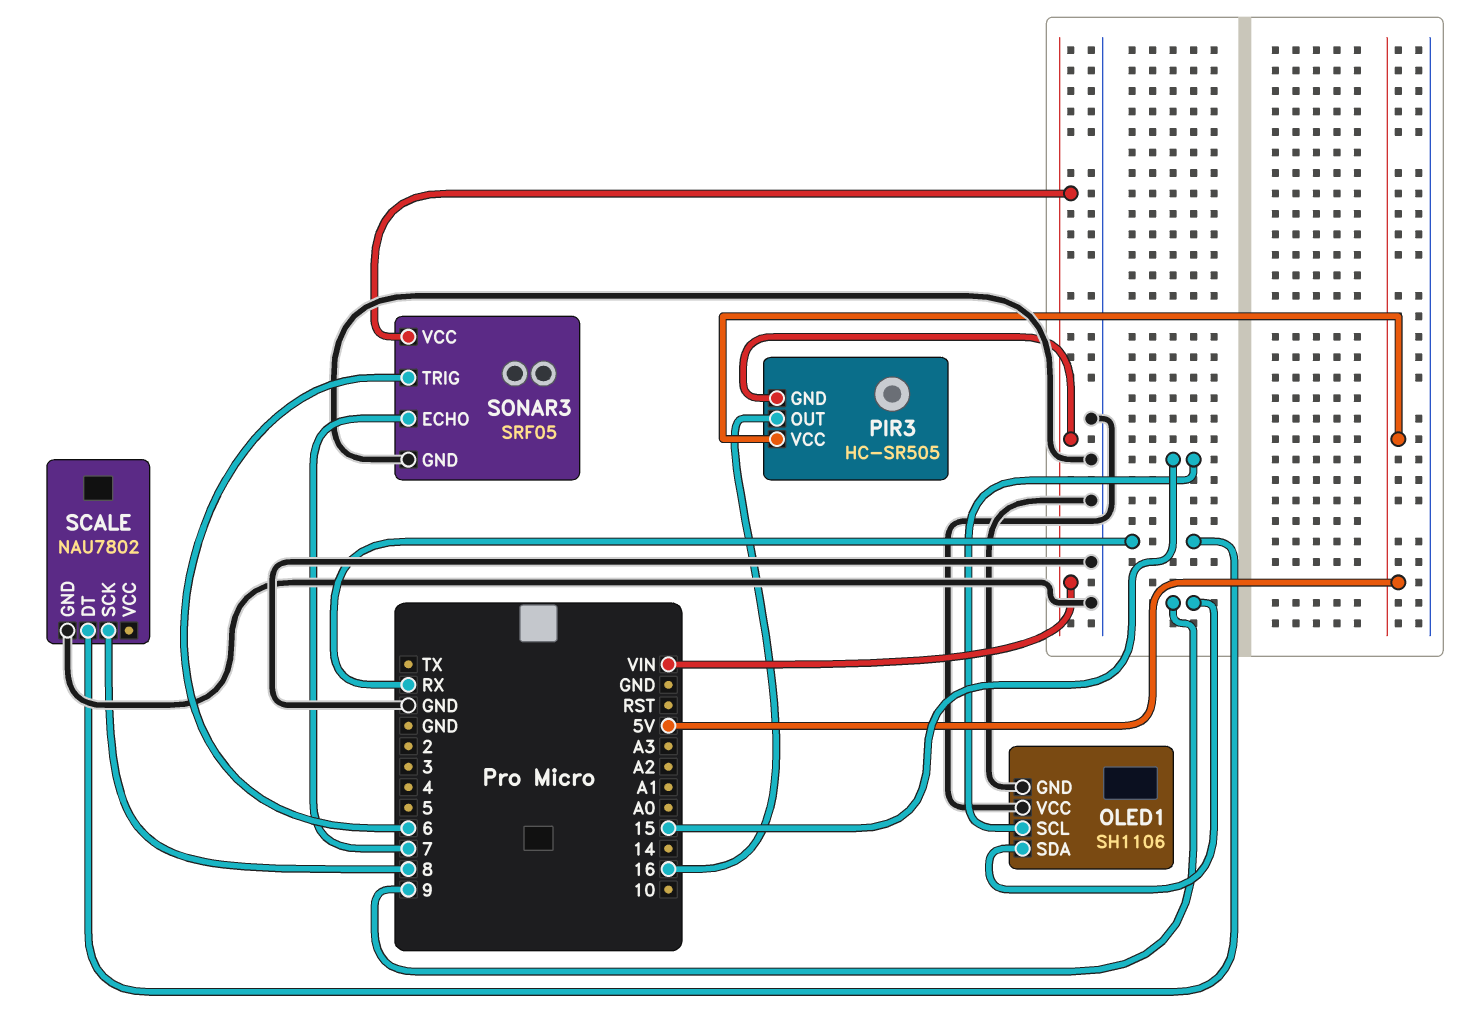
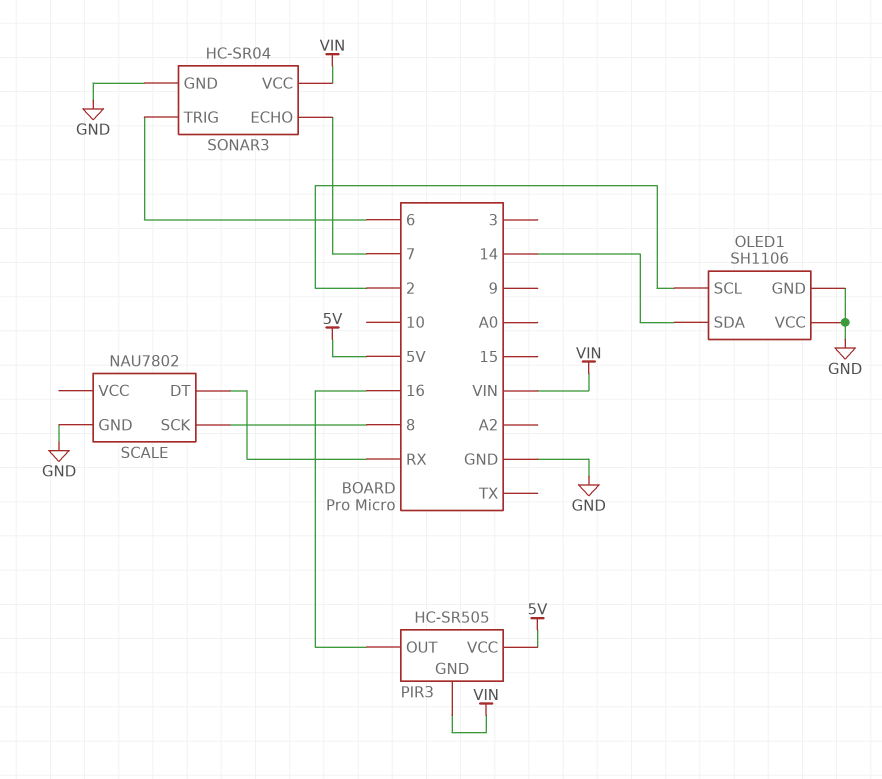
OLED1 pin SCL: 15 -> 2
OLED1 pin SDA: 9 -> 14
SONAR3: SRF05 -> HC-SR04

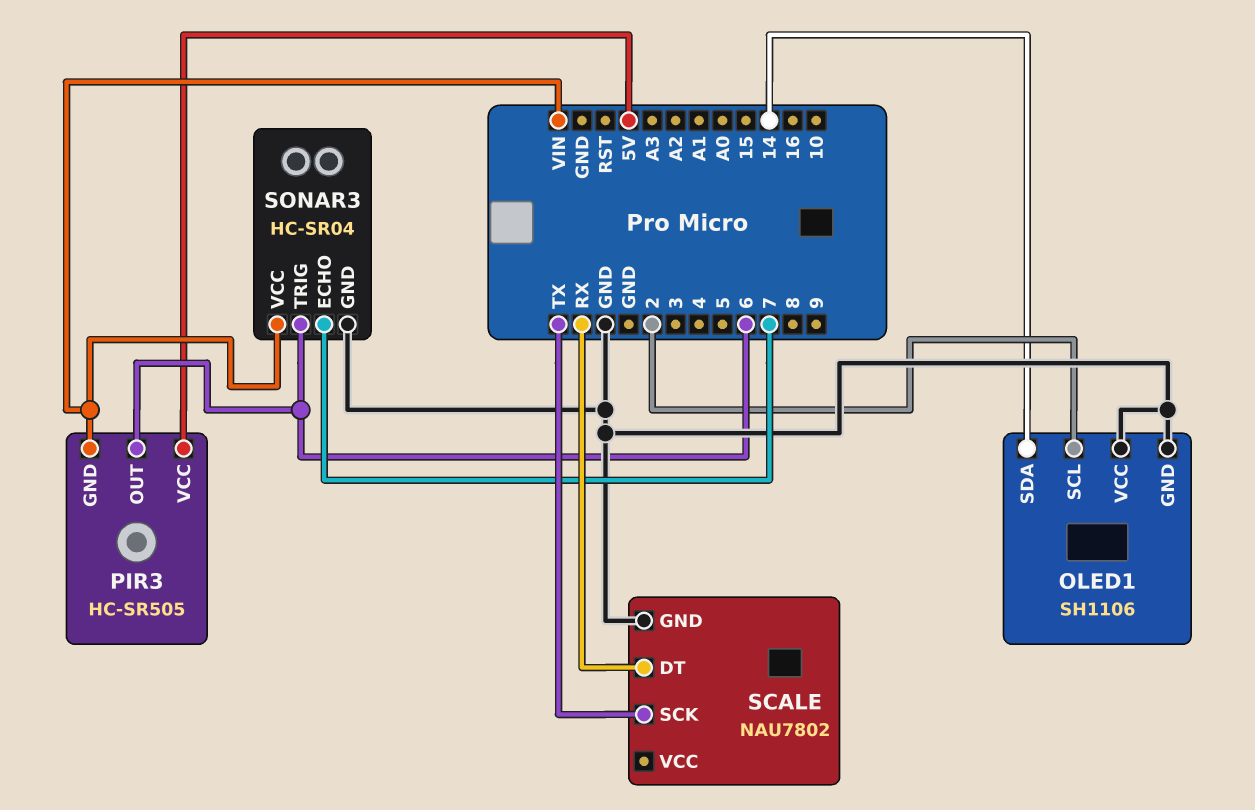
PIR3 pin OUT: 16 -> 6
SCALE pin SCK: 8 -> TX

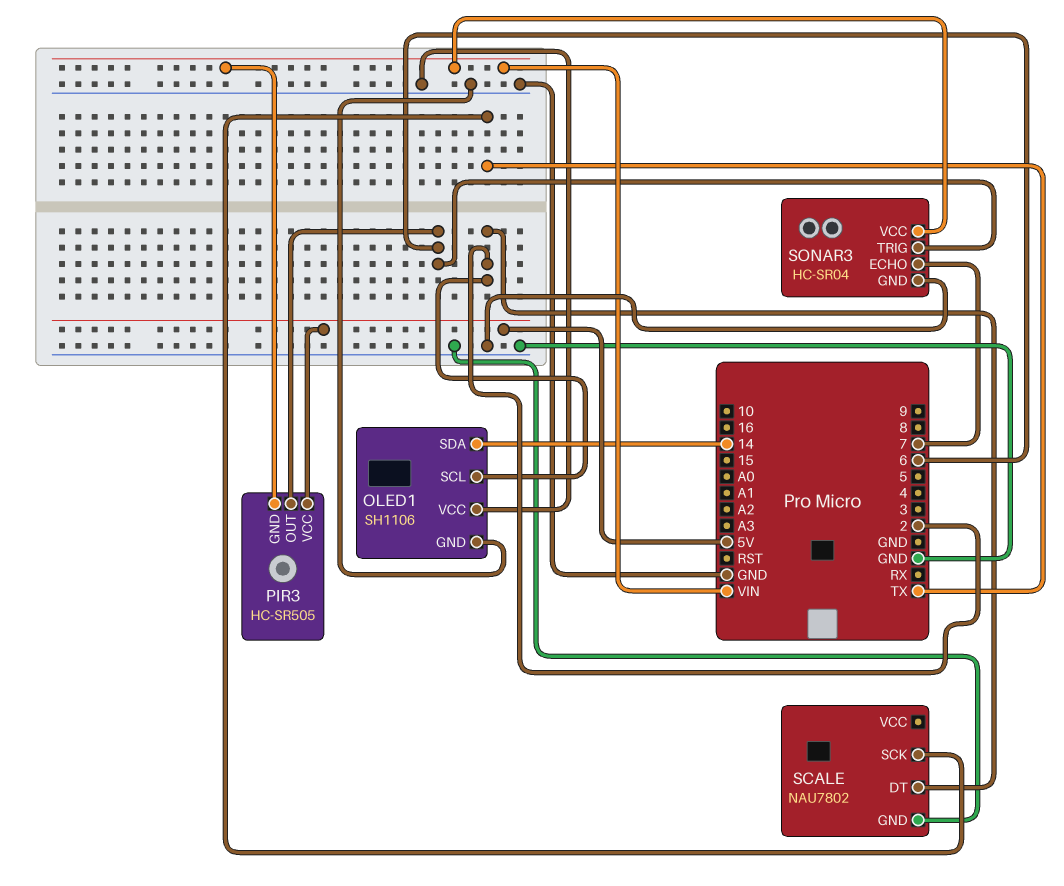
SCALE pin DT: RX -> 2

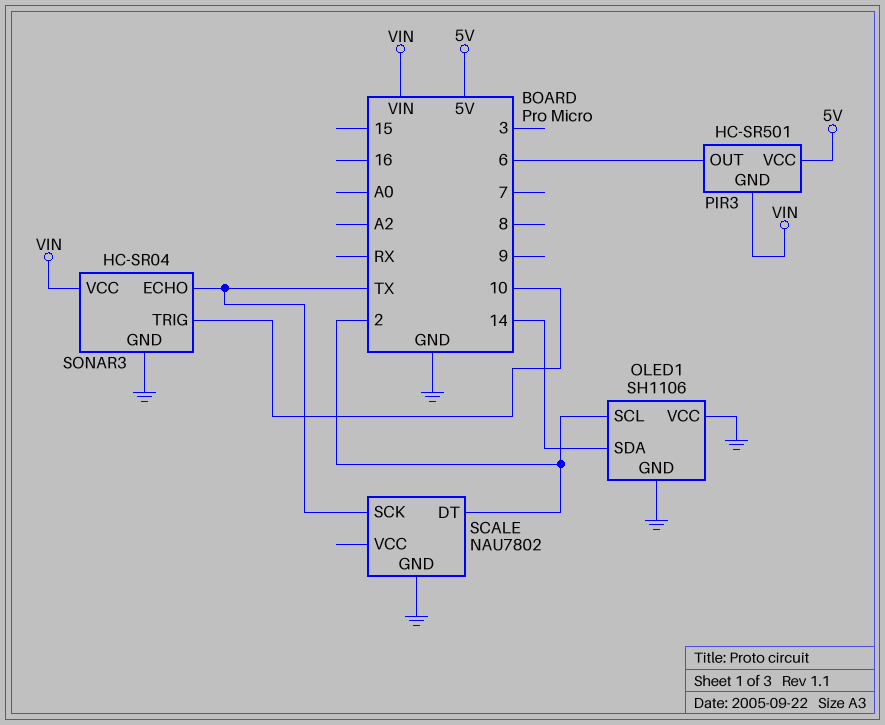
PIR3: HC-SR505 -> HC-SR501
SONAR3 pin ECHO: 7 -> TX
SONAR3 pin TRIG: 6 -> 10

